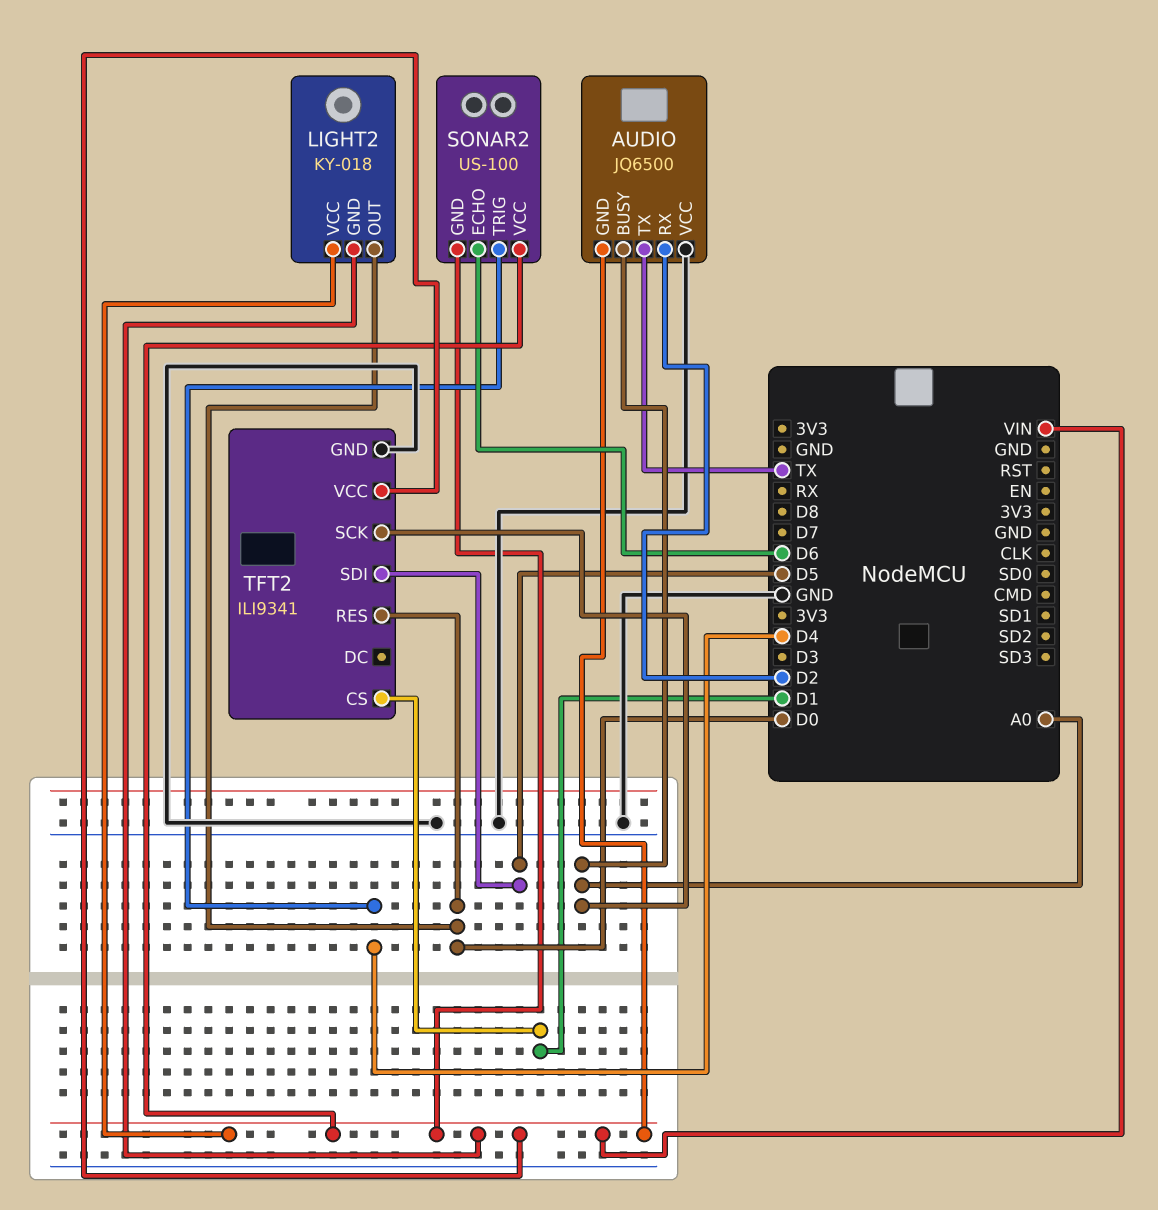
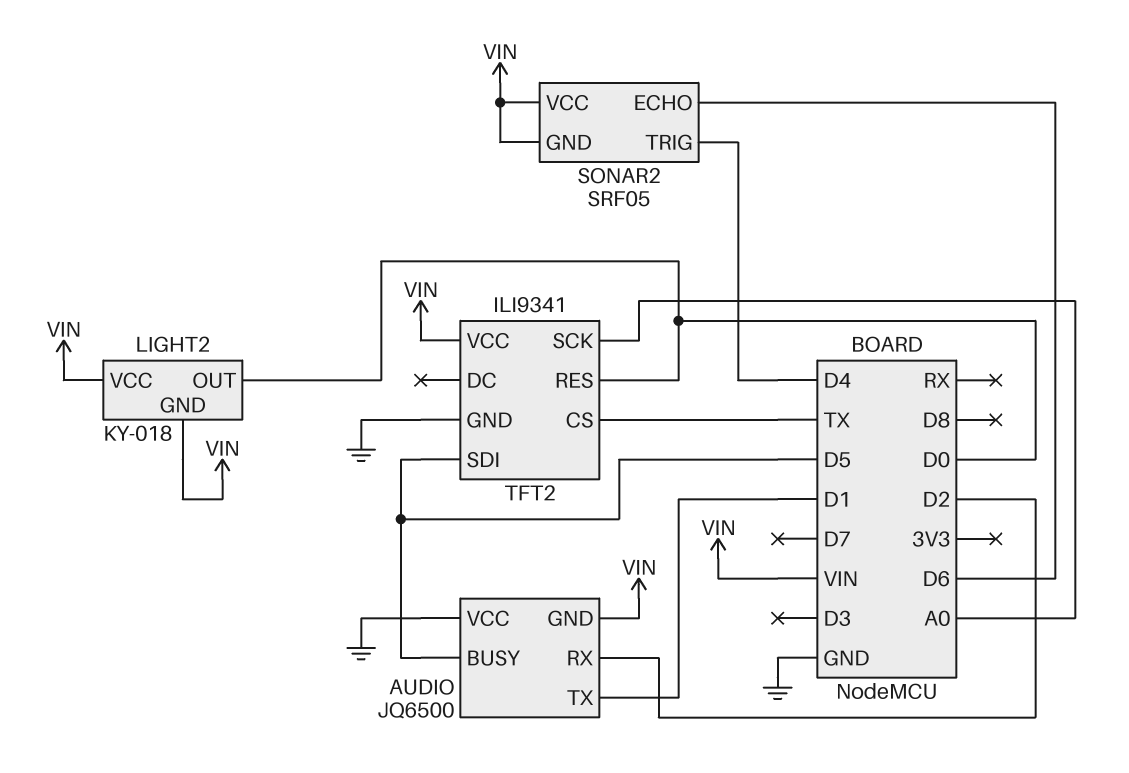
AUDIO pin BUSY: A0 -> D5
AUDIO pin TX: TX -> D1
SONAR2: US-100 -> SRF05
TFT2 pin CS: D1 -> TX

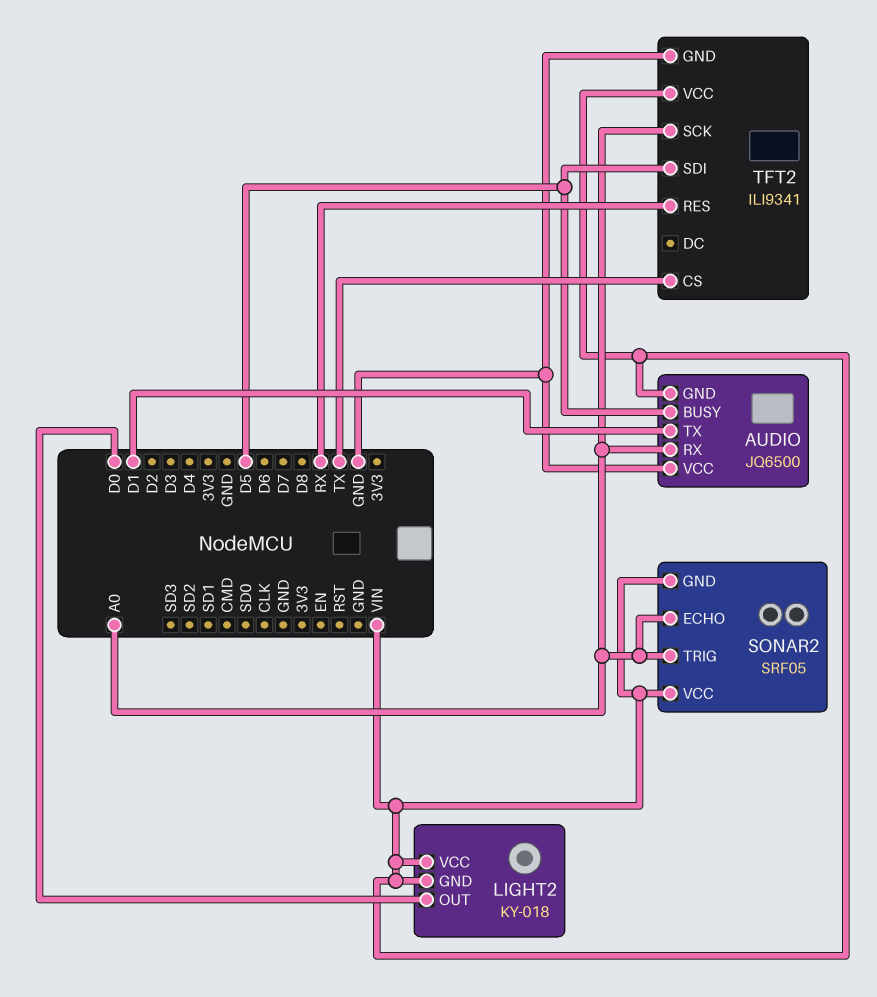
AUDIO pin RX: D2 -> A0
SONAR2 pin ECHO: D6 -> A0
SONAR2 pin TRIG: D4 -> A0
TFT2 pin RES: D0 -> RX

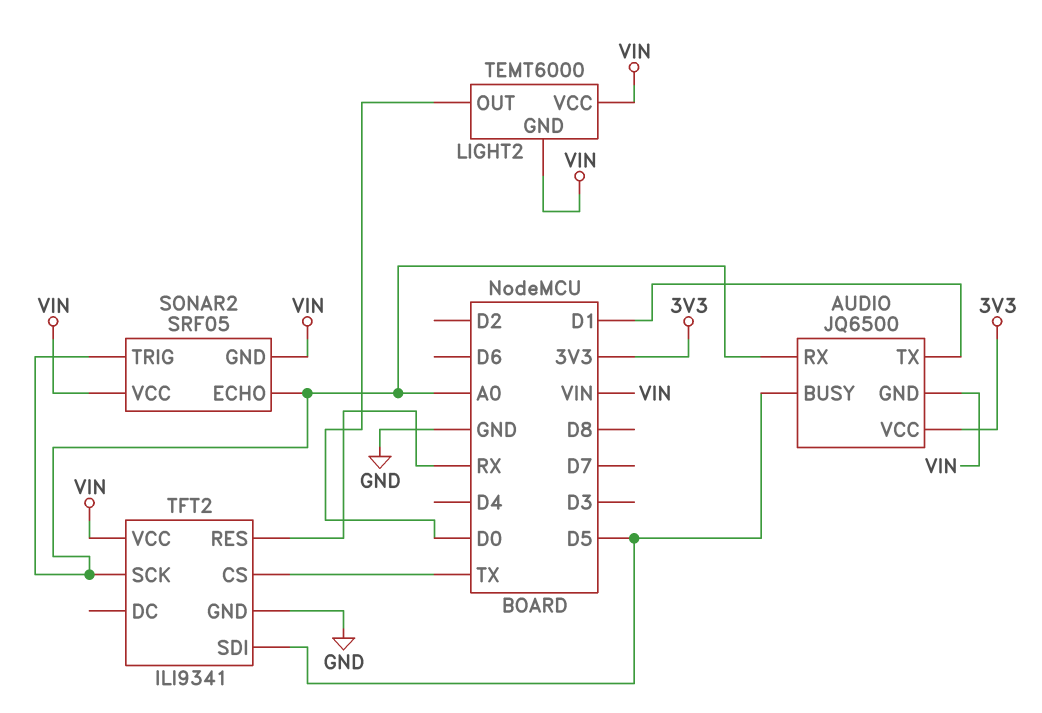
AUDIO pin VCC: GND -> 3V3
LIGHT2: KY-018 -> TEMT6000

